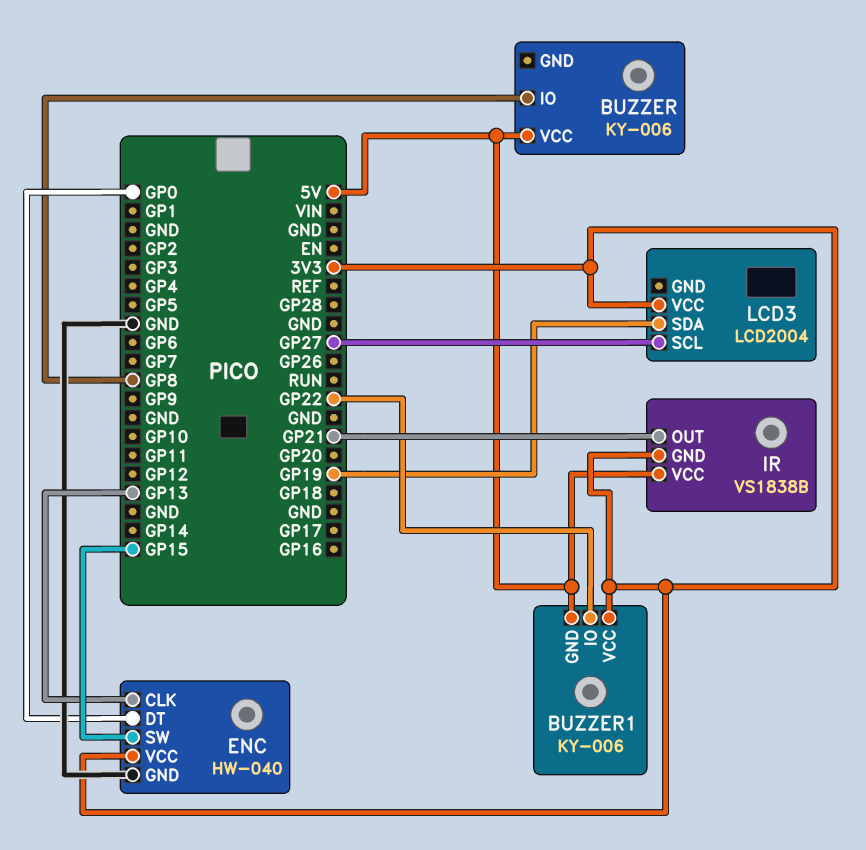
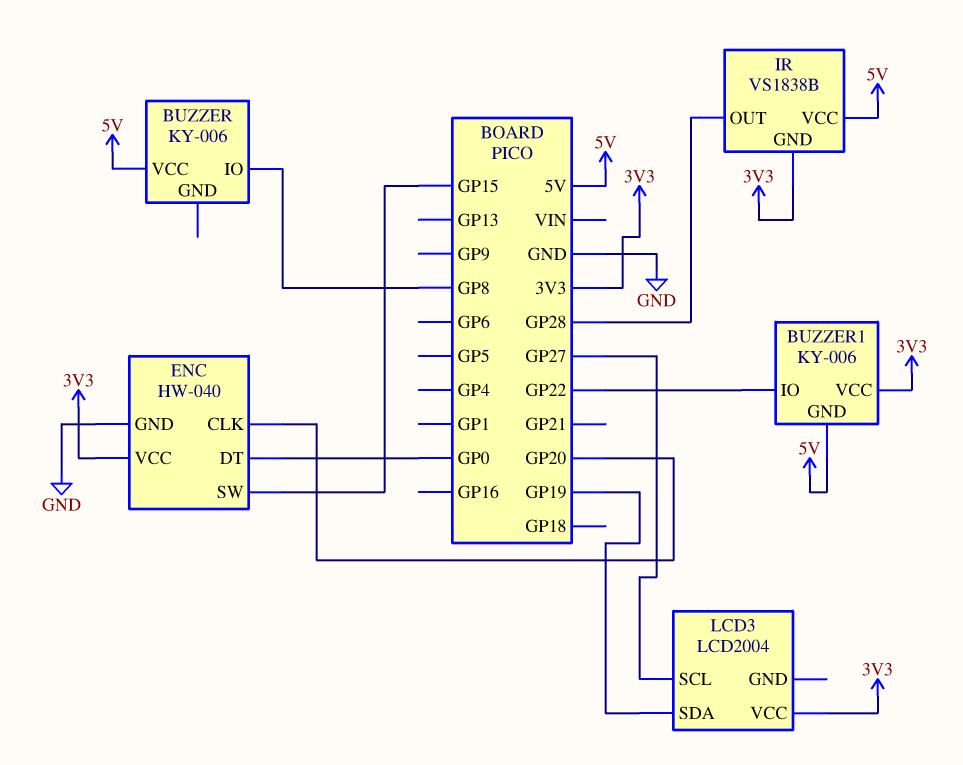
ENC pin CLK: GP13 -> GP20
IR pin OUT: GP21 -> GP28

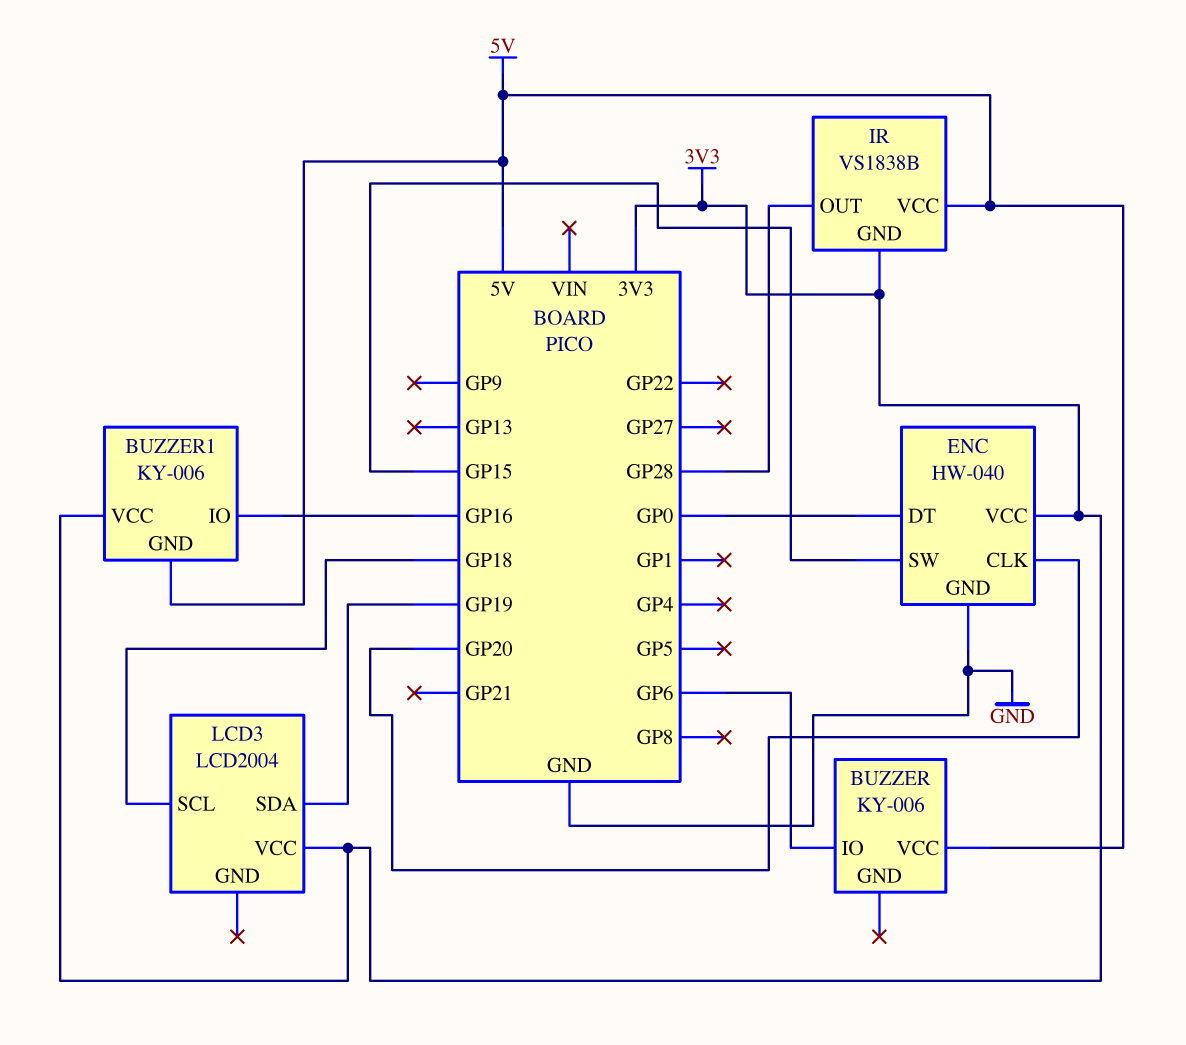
BUZZER pin IO: GP8 -> GP6
BUZZER1 pin IO: GP22 -> GP16
LCD3 pin SCL: GP27 -> GP18

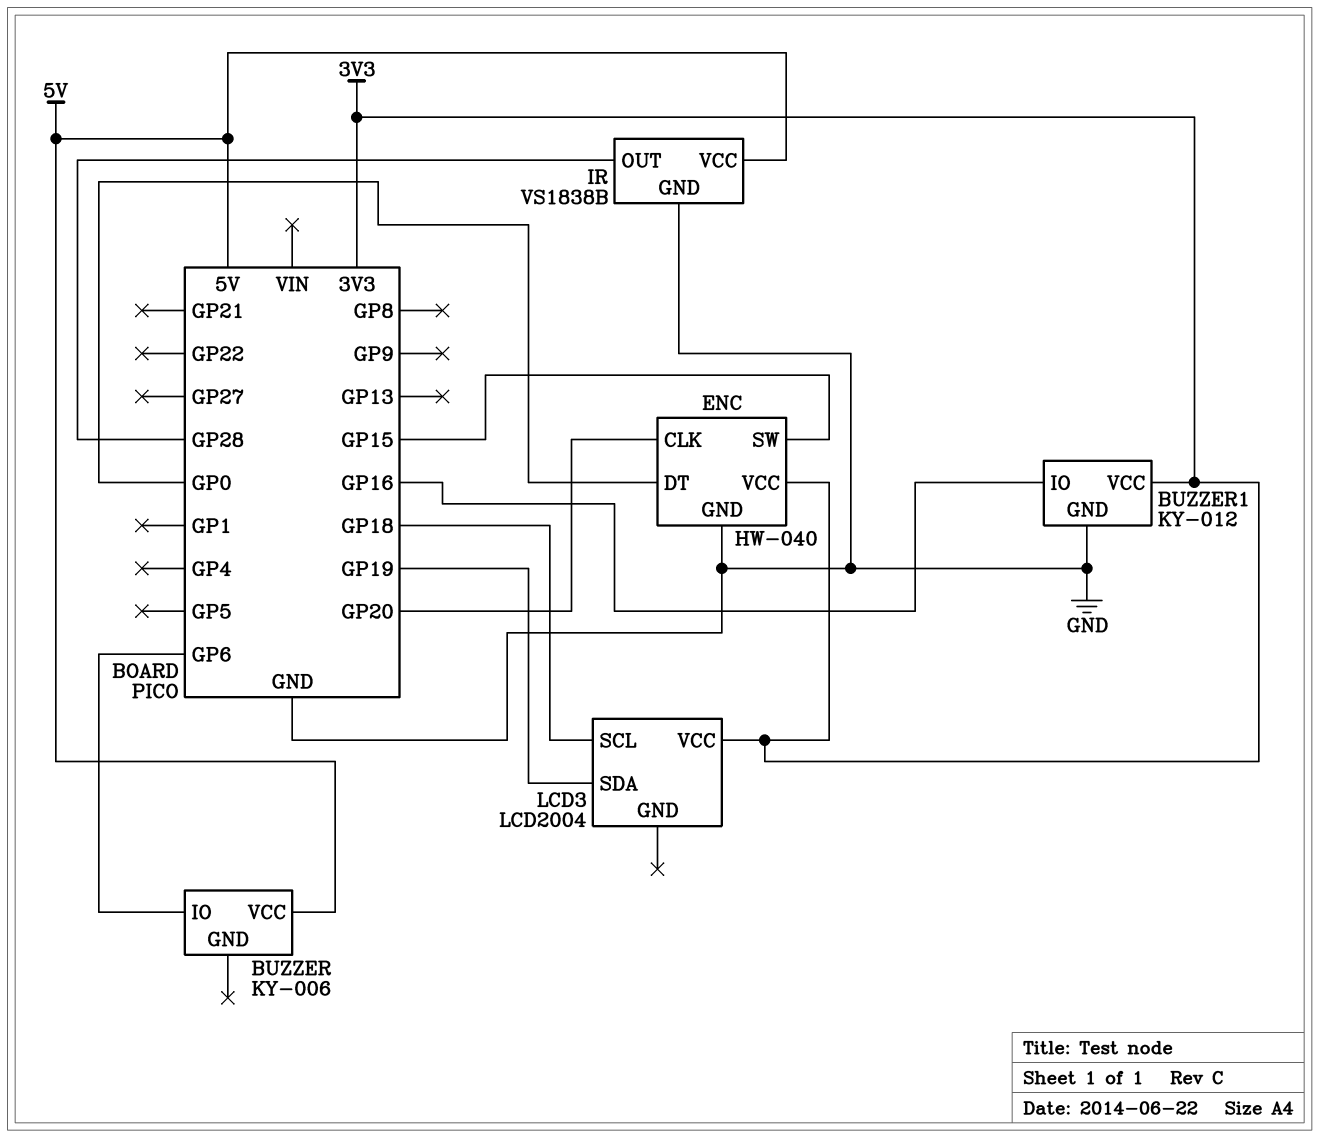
BUZZER1: KY-006 -> KY-012
BUZZER1 pin GND: 5V -> GND
IR pin GND: 3V3 -> GND

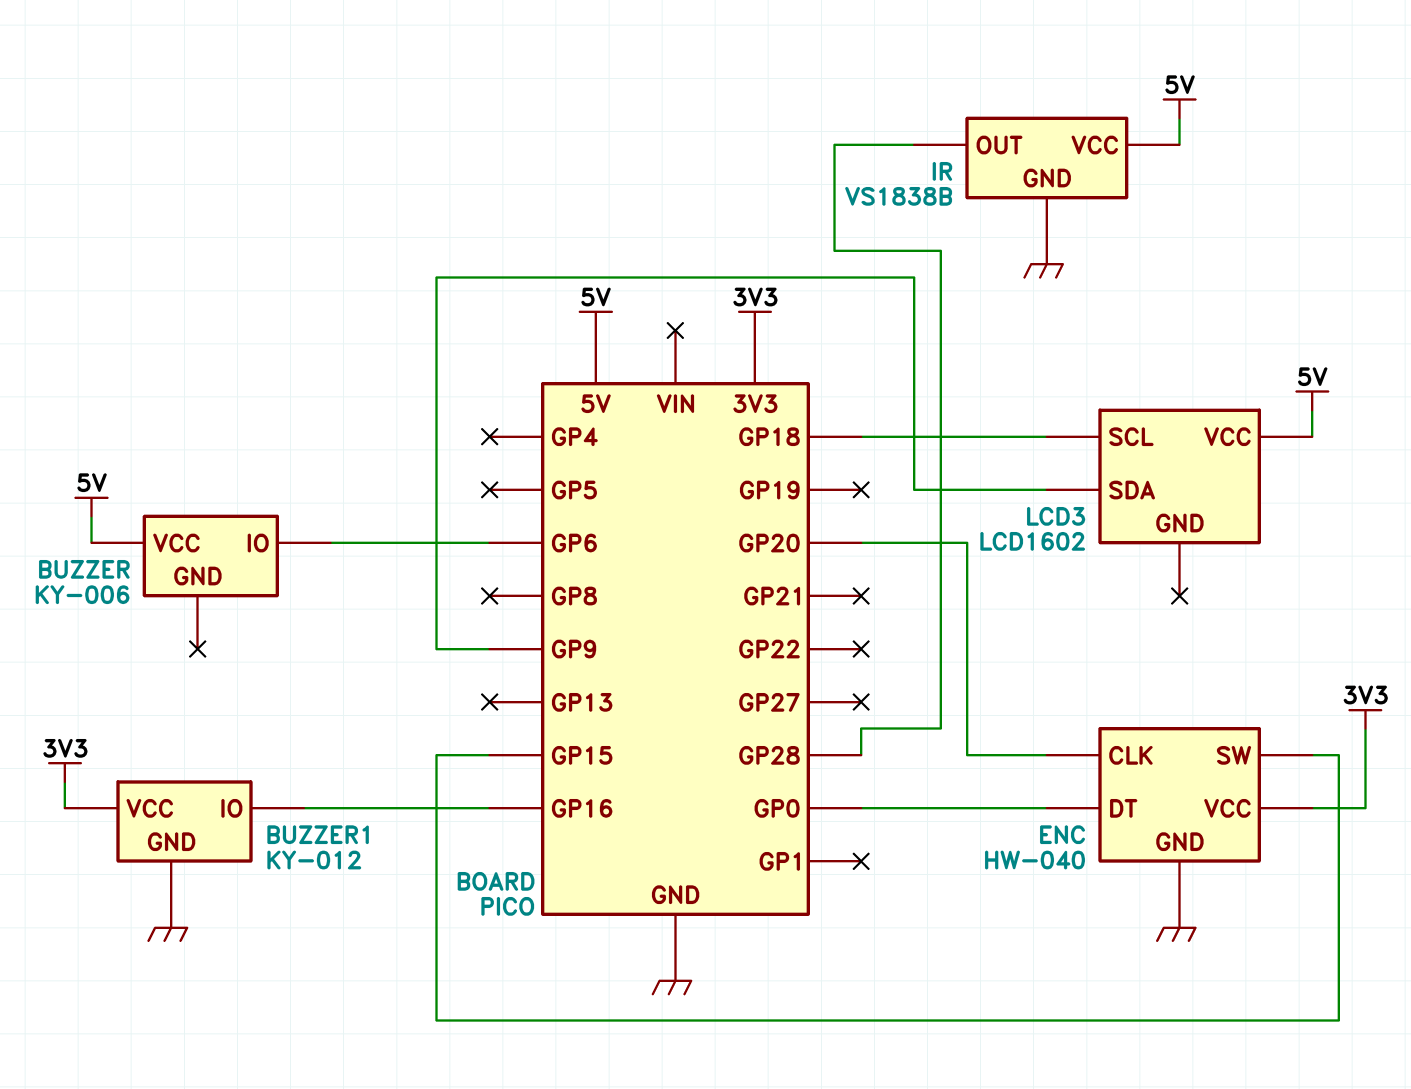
LCD3: LCD2004 -> LCD1602
LCD3 pin SDA: GP19 -> GP9
LCD3 pin VCC: 3V3 -> 5V

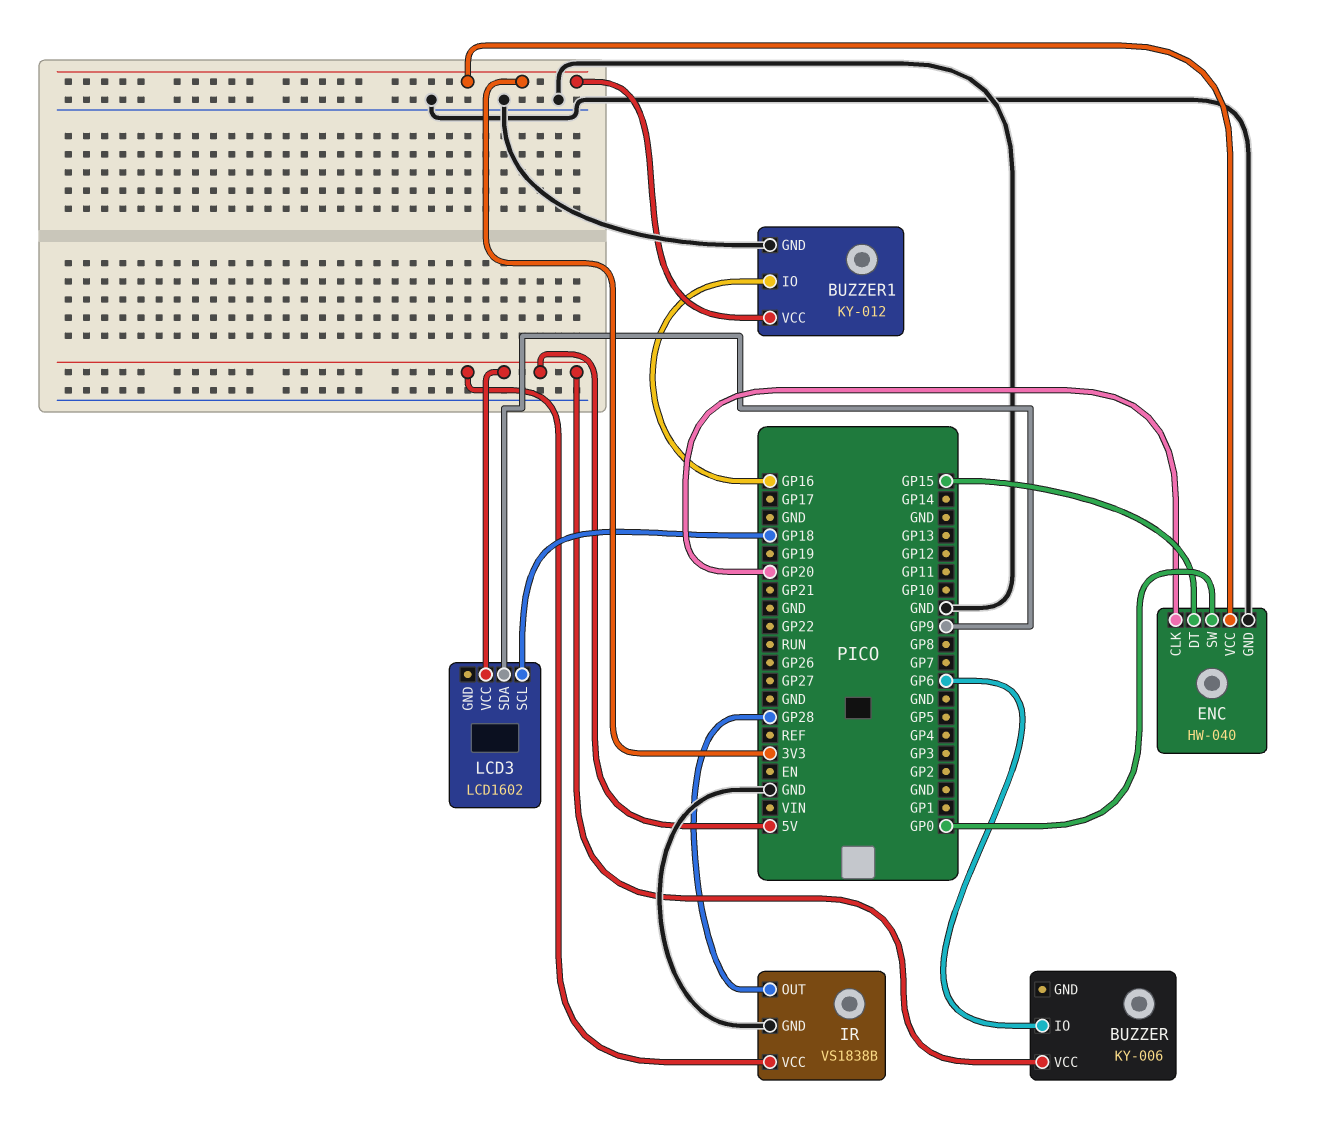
ENC pin DT: GP0 -> GP15
ENC pin SW: GP15 -> GP0

